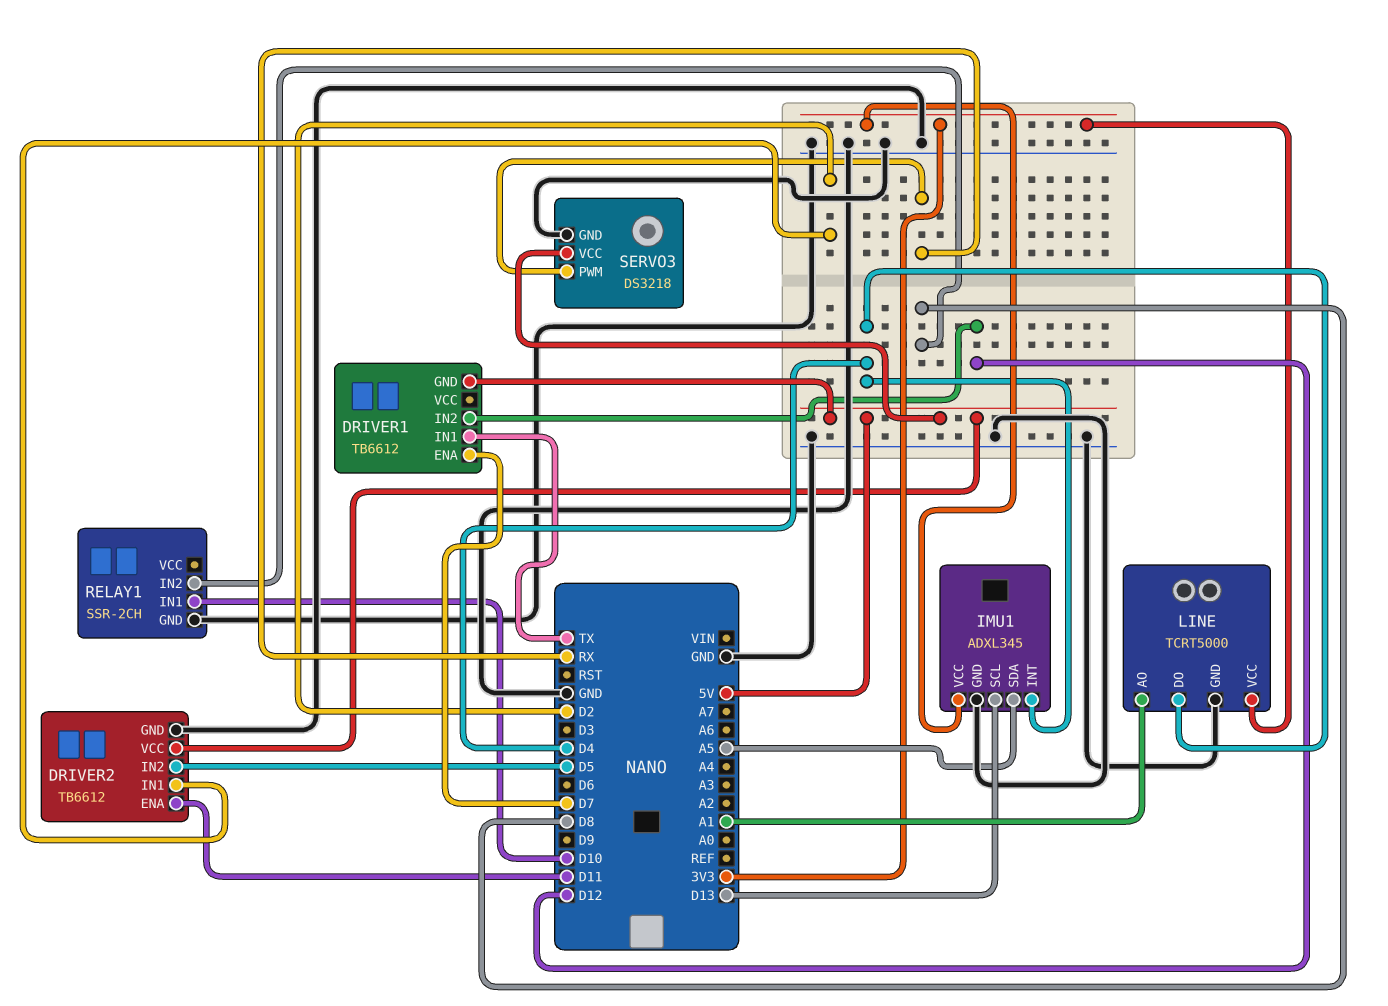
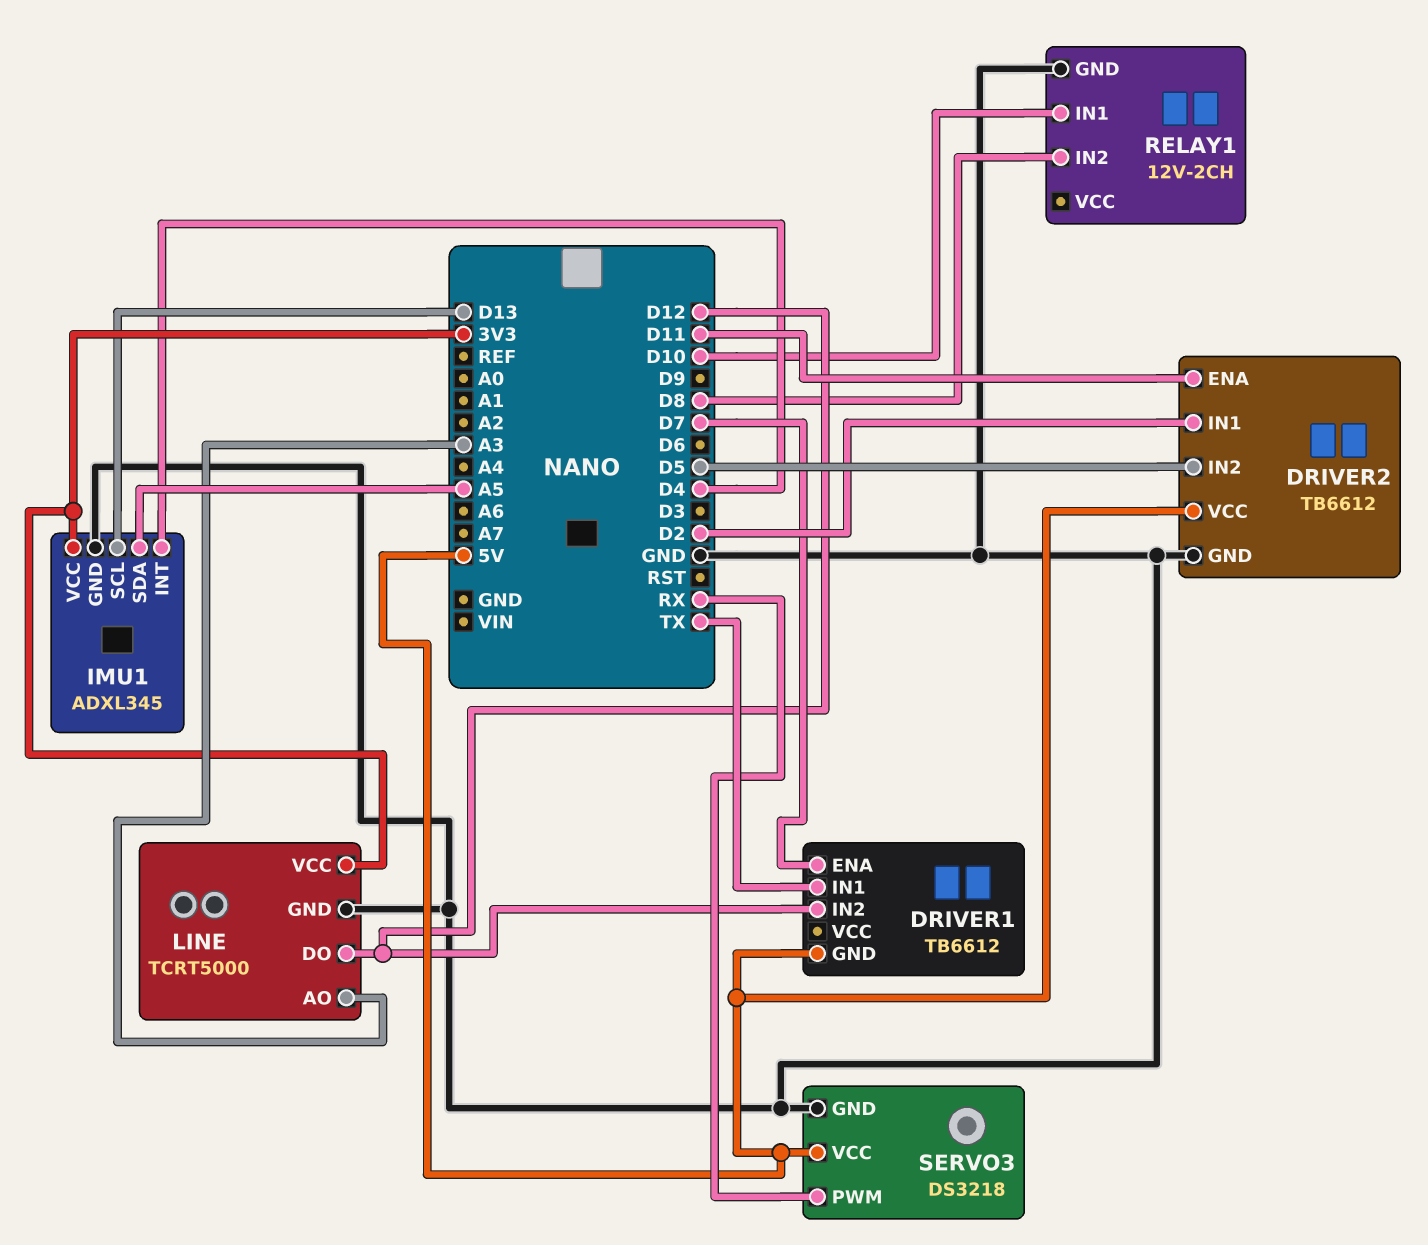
LINE pin AO: A1 -> A3
LINE pin DO: D4 -> D12
RELAY1: SSR-2CH -> 12V-2CH

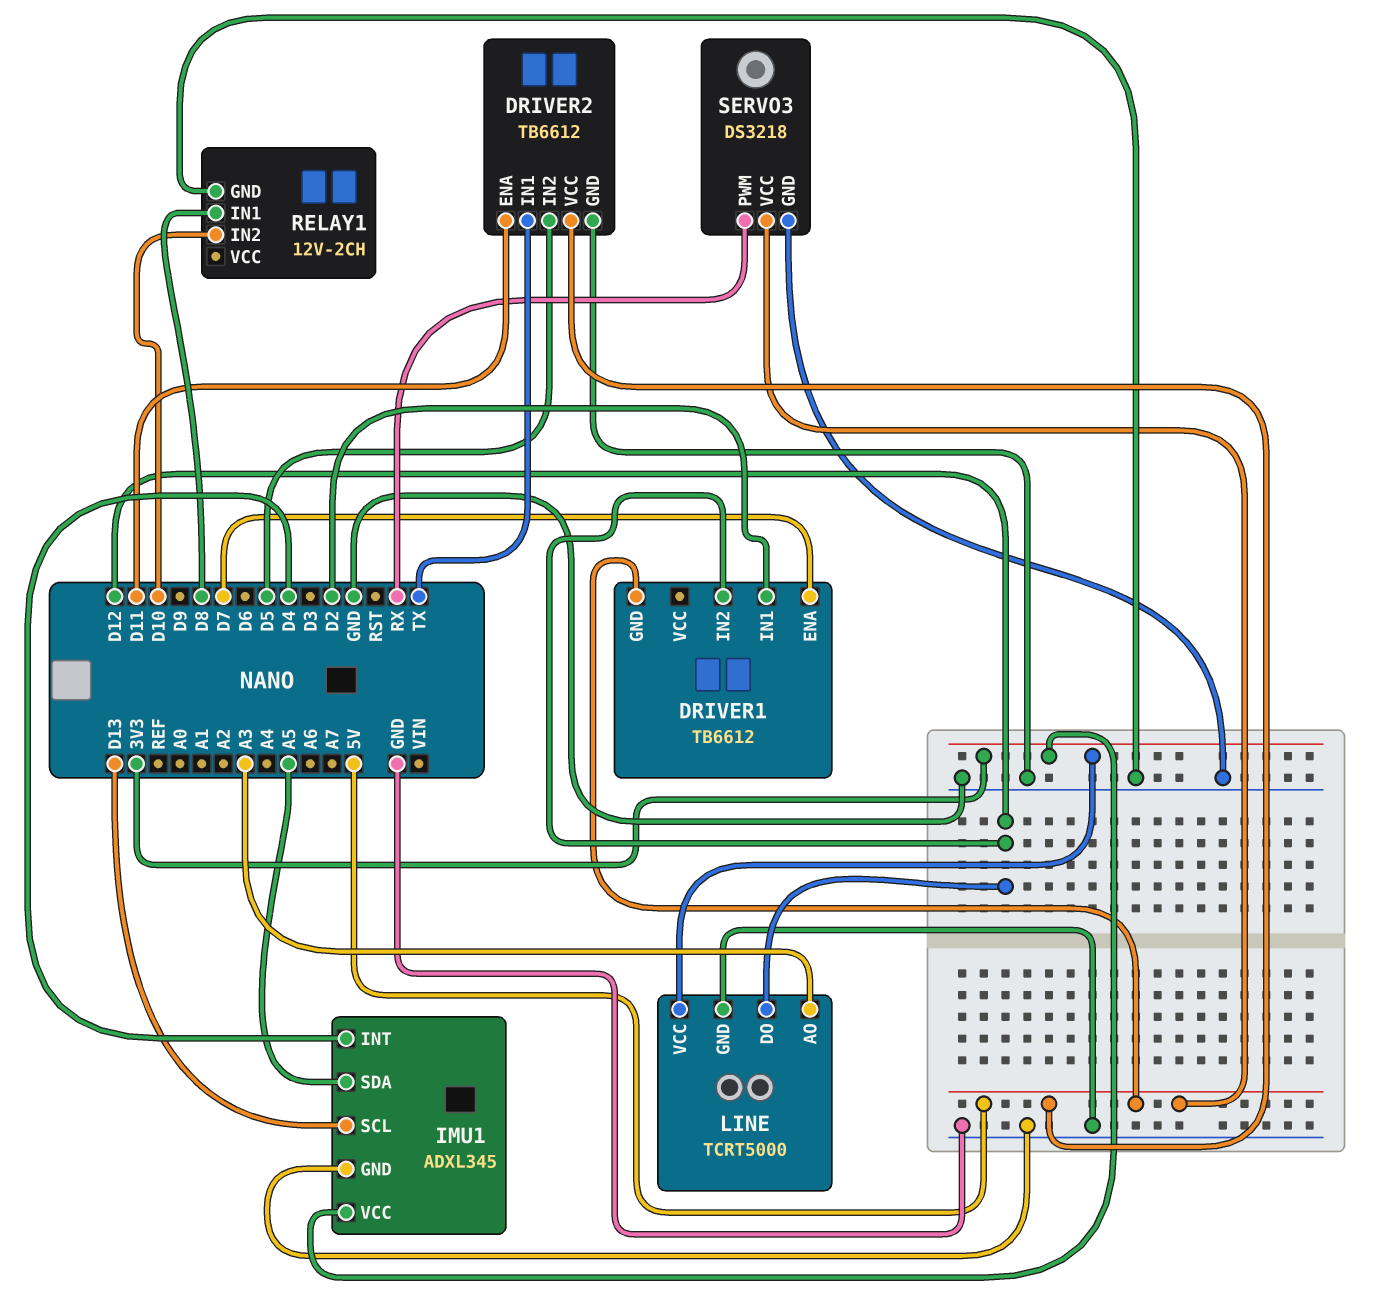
DRIVER1 pin IN1: TX -> D2
DRIVER2 pin IN1: D2 -> TX
RELAY1 pin IN1: D10 -> D8
RELAY1 pin IN2: D8 -> D10

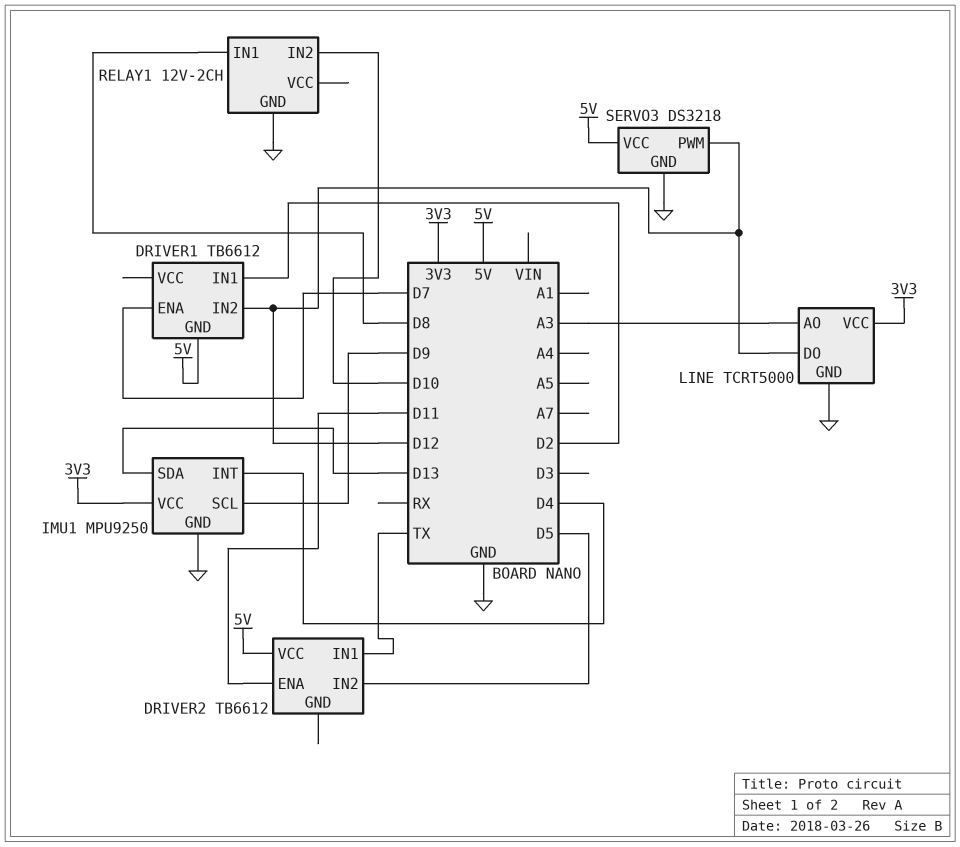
DRIVER2 pin GND: GND -> none
IMU1: ADXL345 -> MPU9250
IMU1 pin SCL: D13 -> D9
IMU1 pin SDA: A5 -> D13
SERVO3 pin PWM: RX -> D12

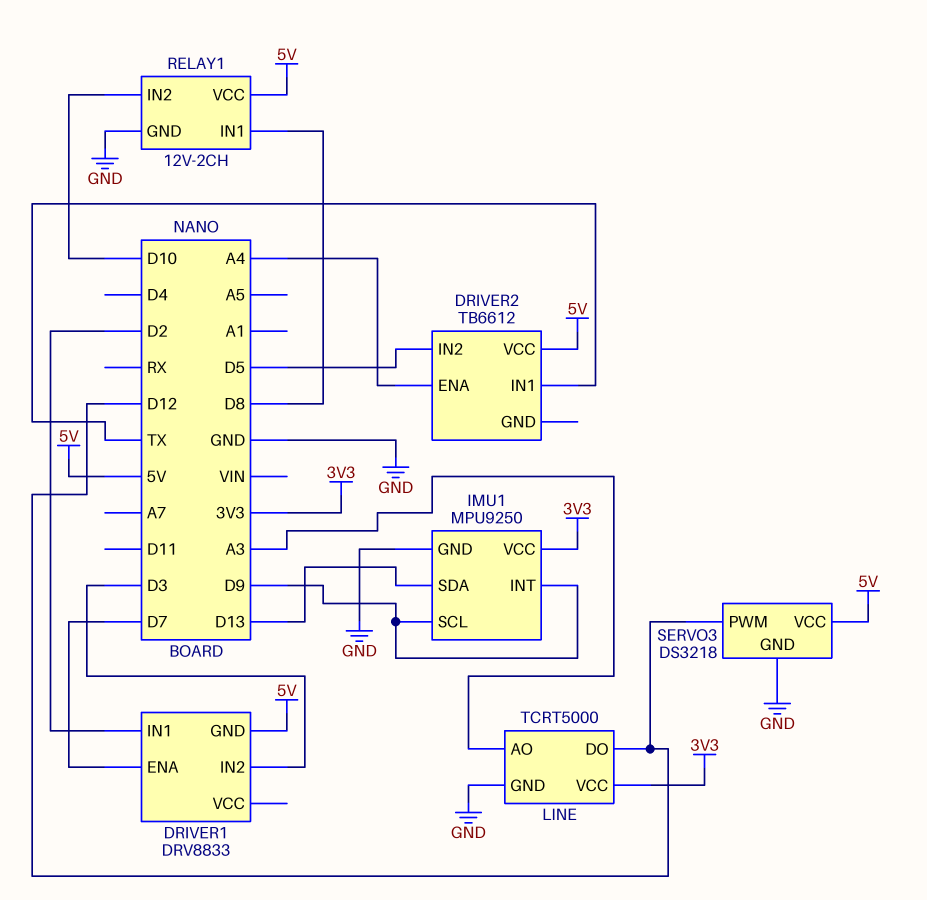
DRIVER1: TB6612 -> DRV8833
DRIVER1 pin IN2: D12 -> D3
DRIVER2 pin ENA: D11 -> A4
IMU1 pin INT: D4 -> D9
RELAY1 pin VCC: none -> 5V

